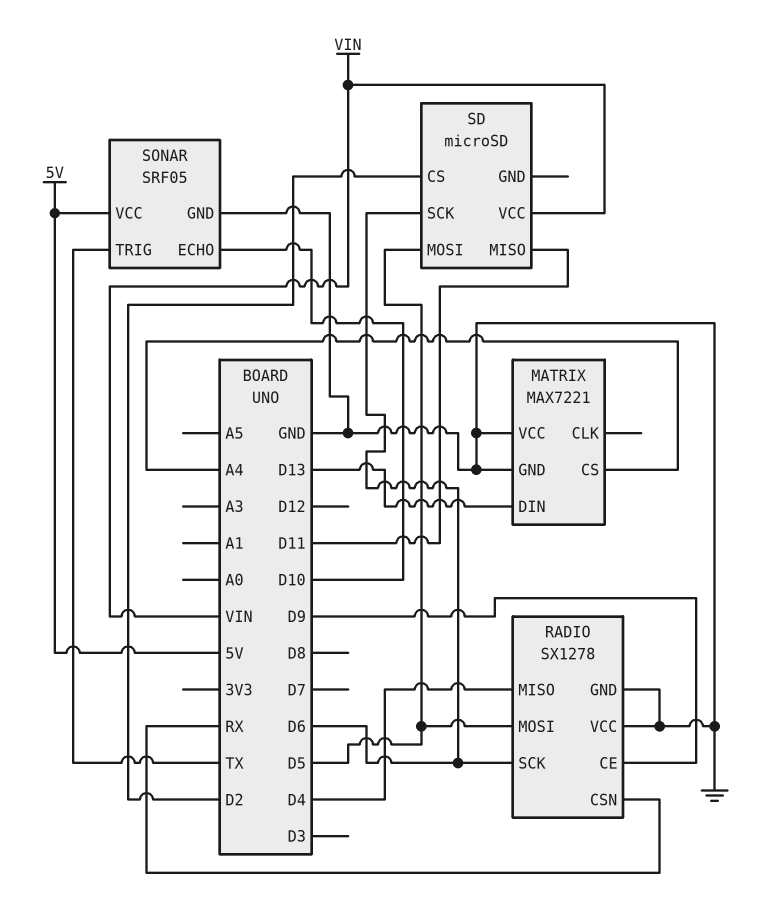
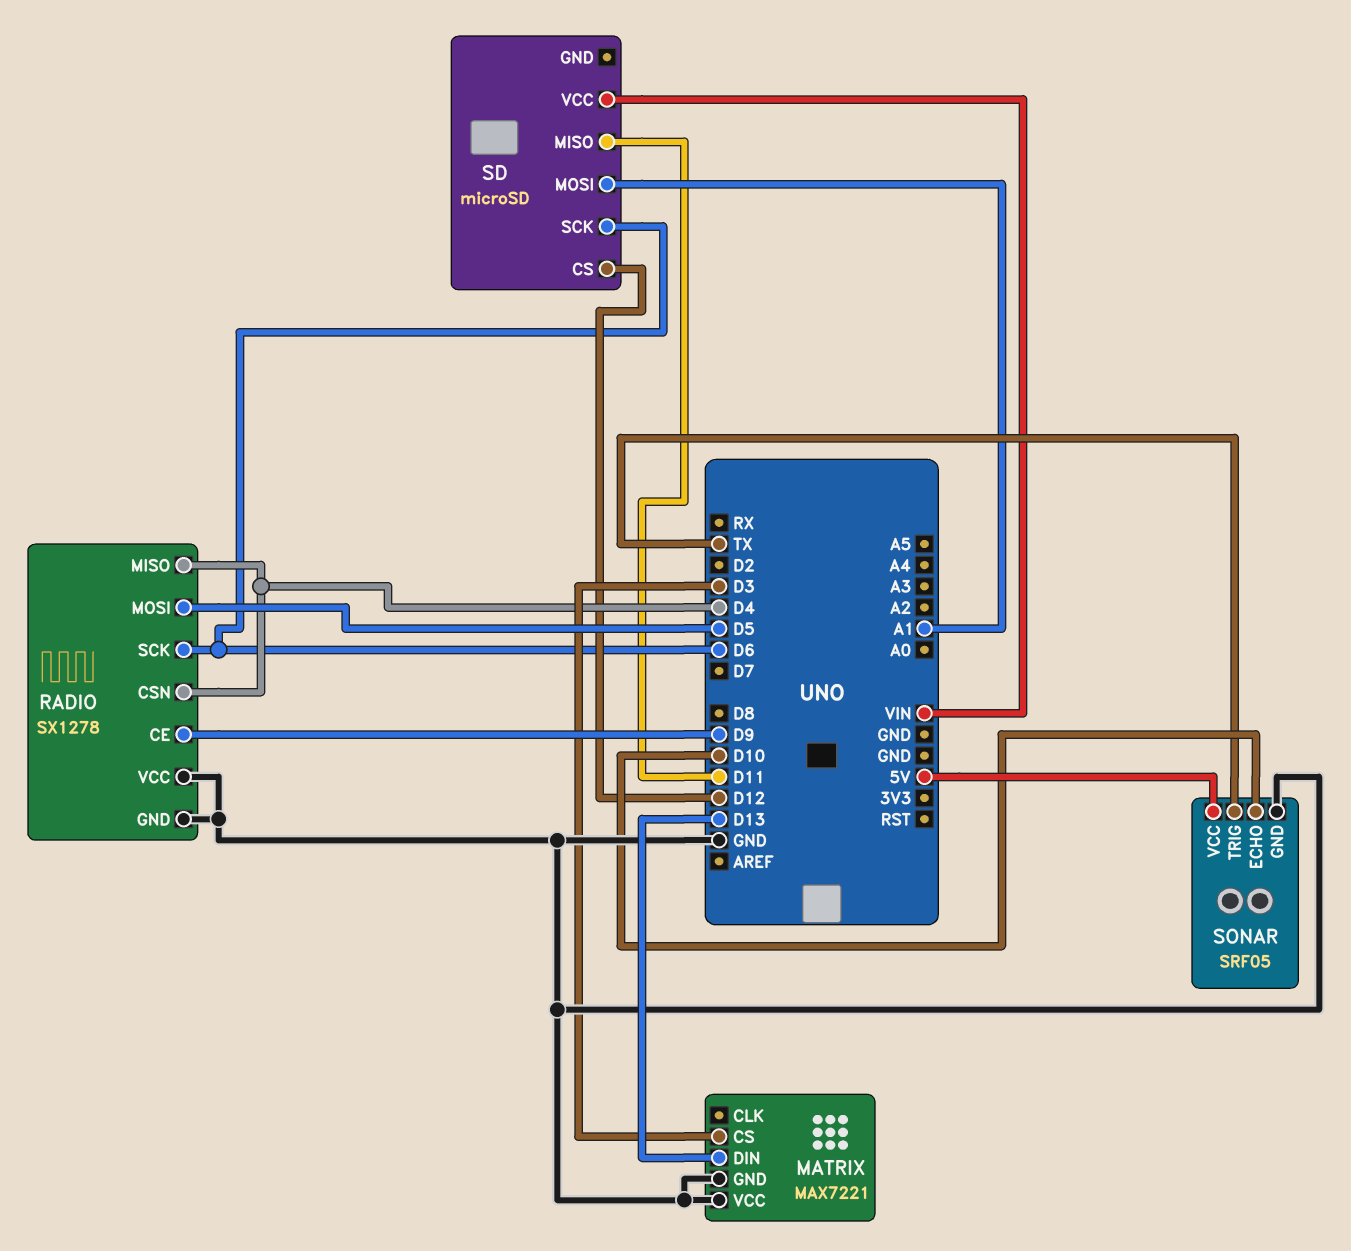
MATRIX pin CS: A4 -> D3
RADIO pin CSN: RX -> D4
SD pin CS: D2 -> D12
SD pin MOSI: D5 -> A1

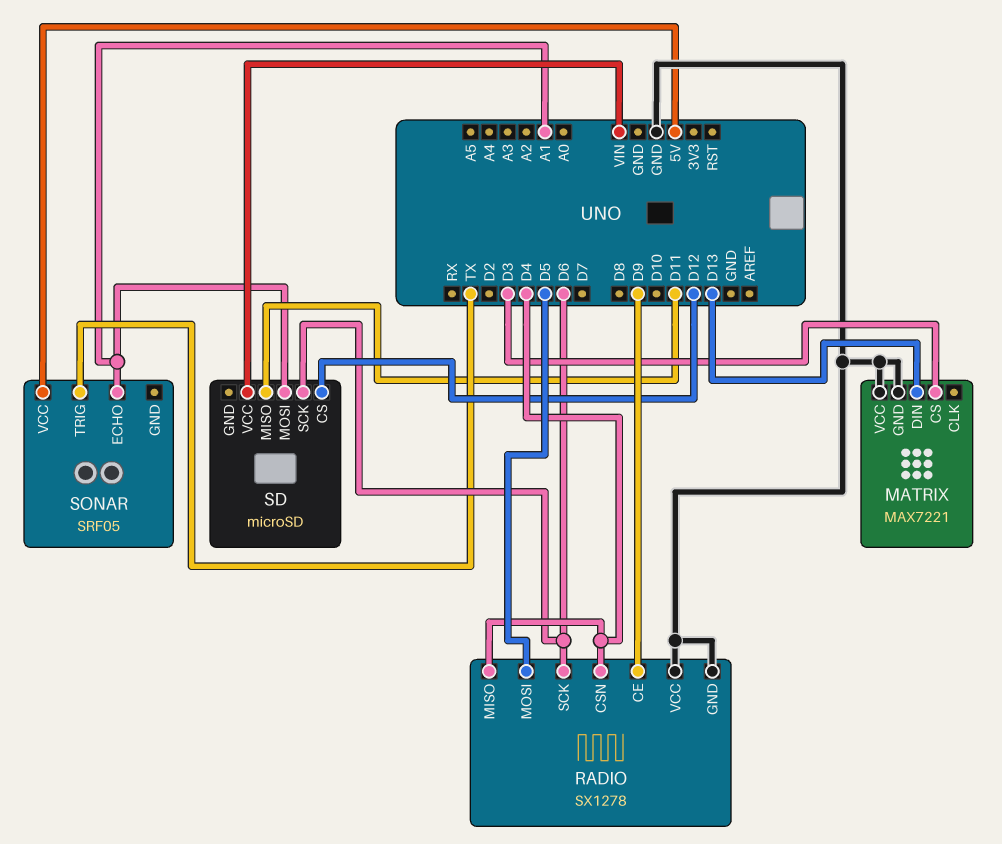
SONAR pin ECHO: D10 -> A1
SONAR pin GND: GND -> none

